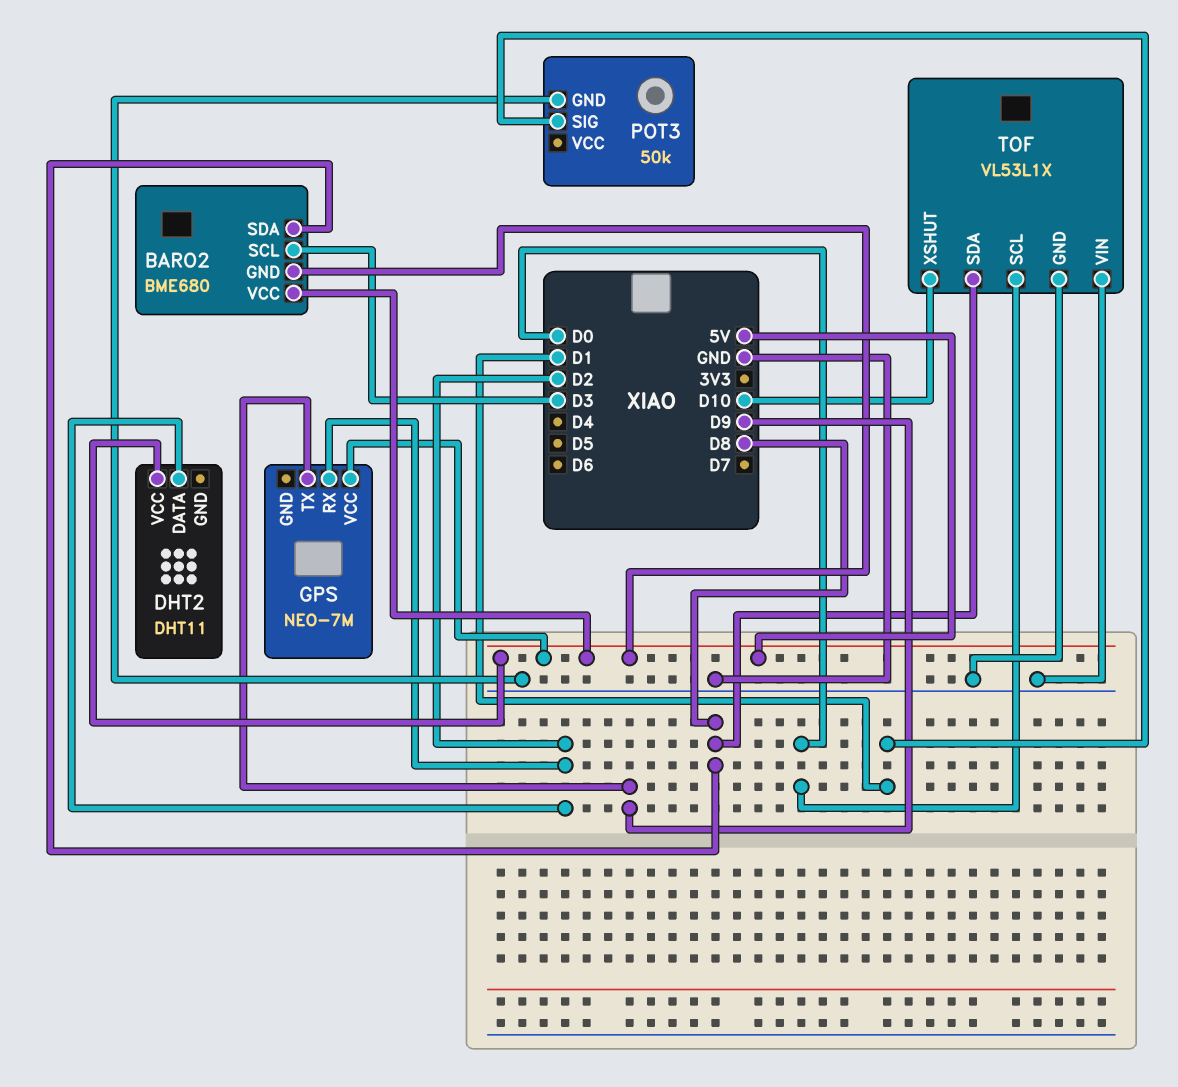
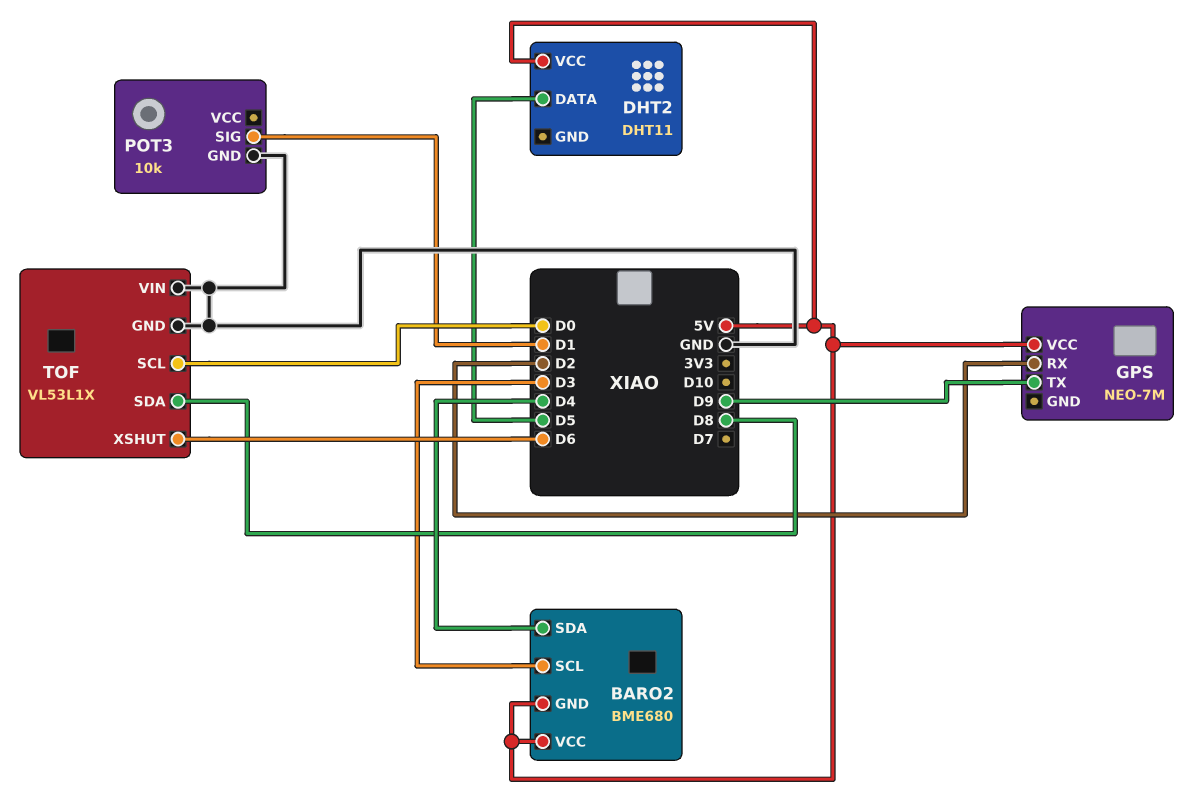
BARO2 pin SDA: D8 -> D4
DHT2 pin DATA: D2 -> D5
POT3: 50k -> 10k
TOF pin XSHUT: D10 -> D6

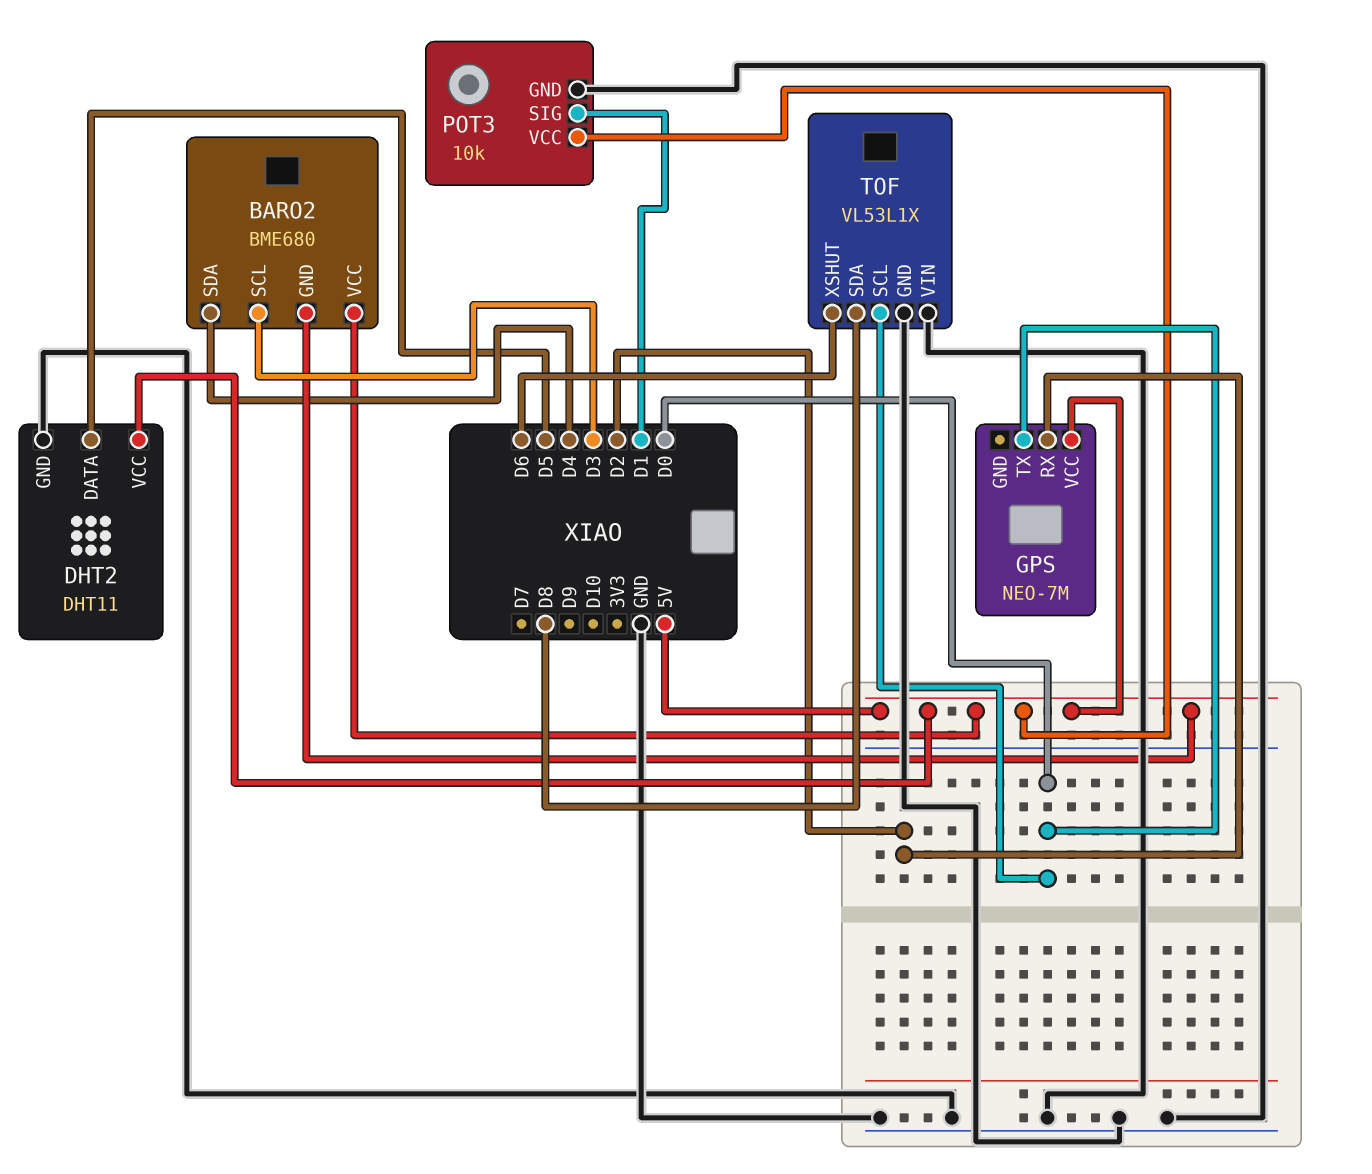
DHT2 pin GND: none -> GND
GPS pin TX: D9 -> D0
POT3 pin VCC: none -> 5V

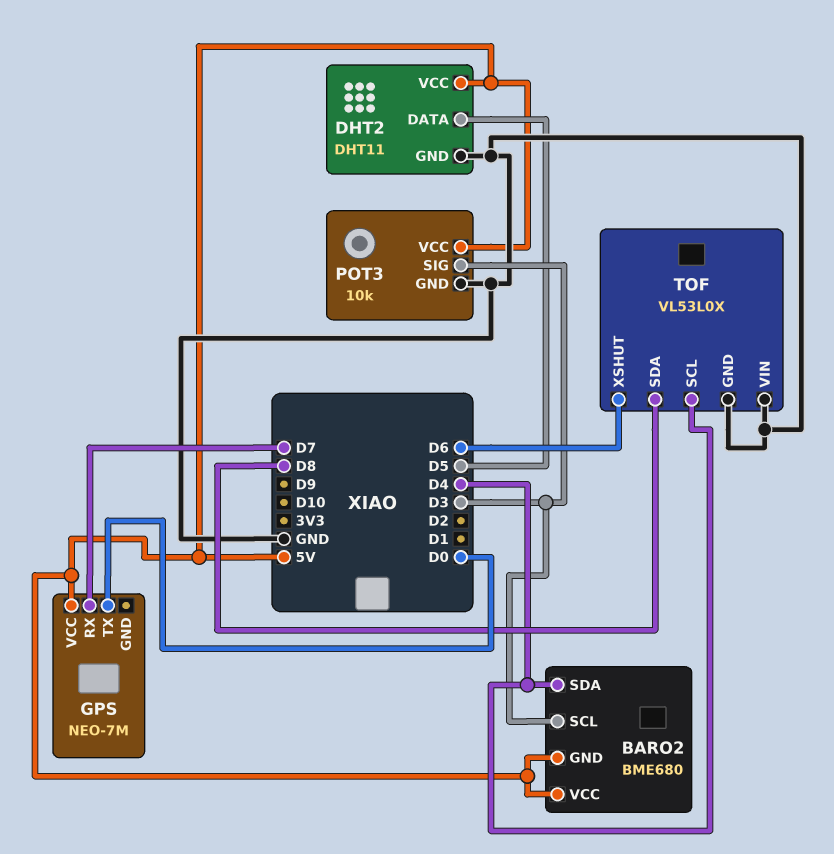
GPS pin RX: D2 -> D7
POT3 pin SIG: D1 -> D3
TOF: VL53L1X -> VL53L0X
TOF pin SCL: D0 -> D4

